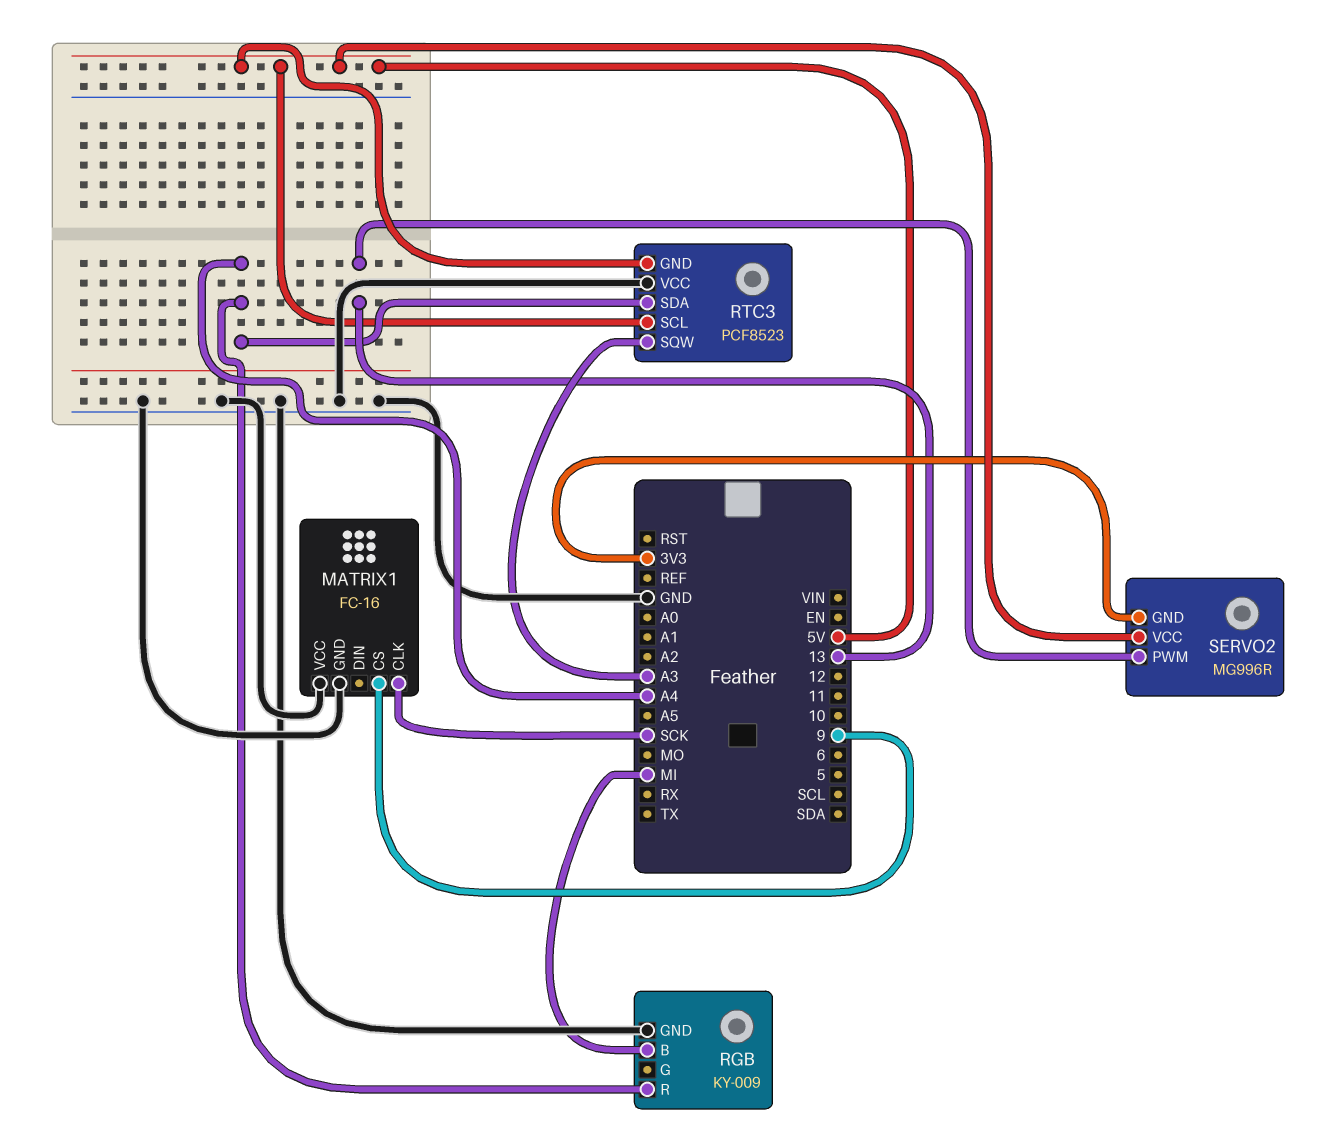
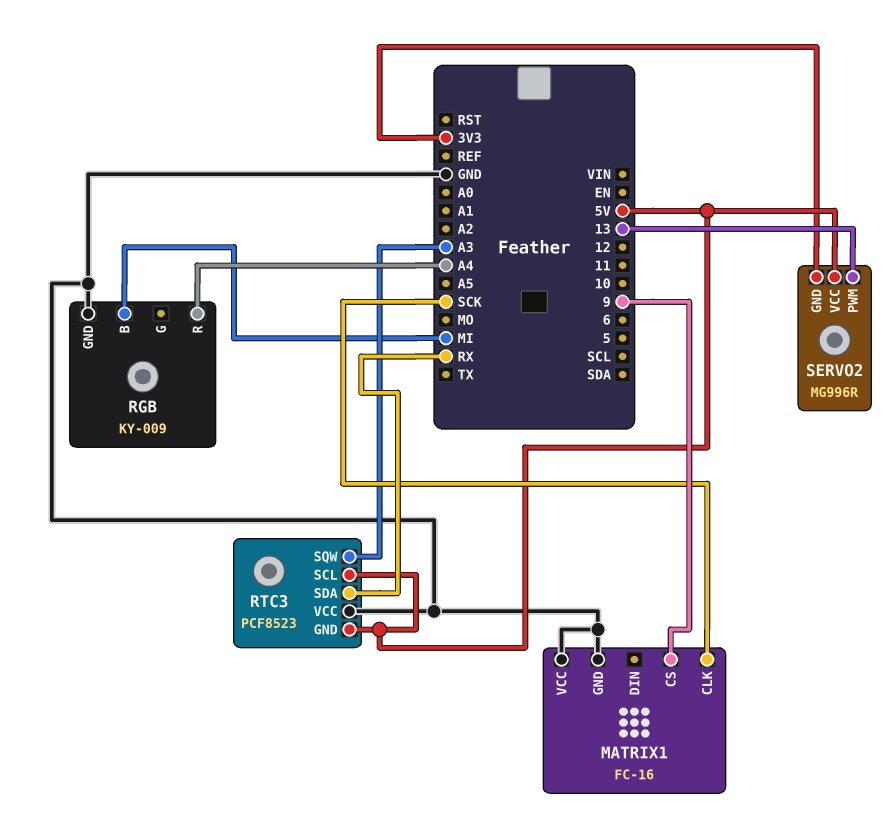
RTC3 pin SDA: A4 -> RX

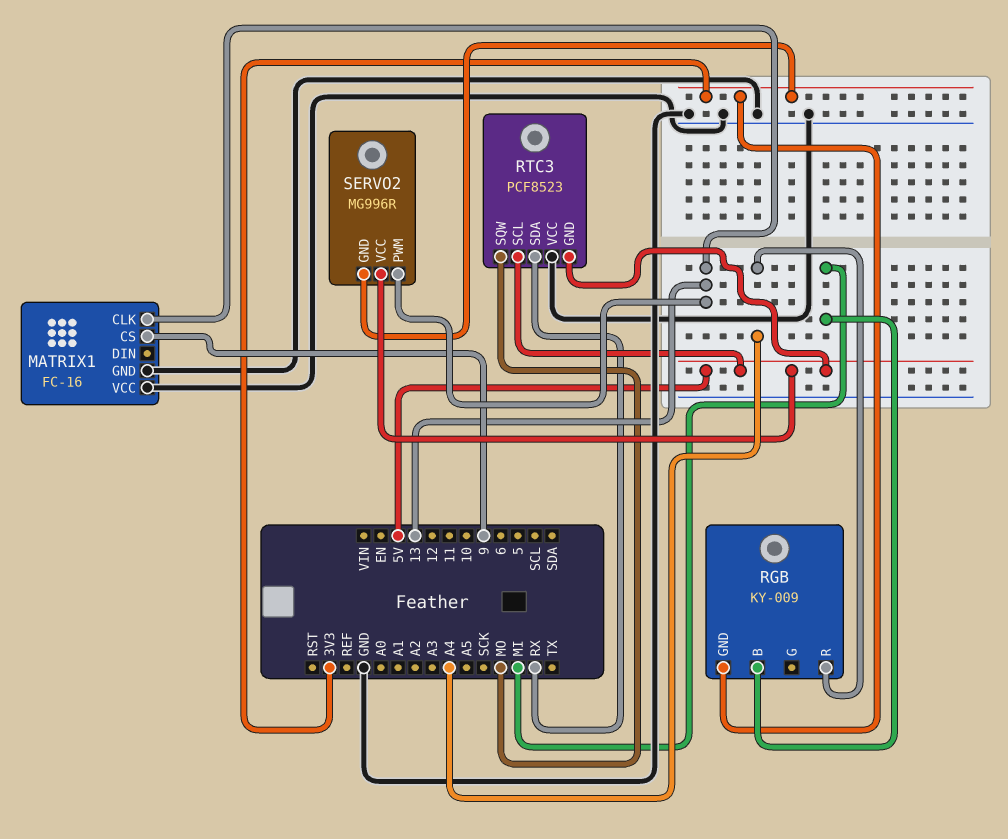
MATRIX1 pin CLK: SCK -> 13
RGB pin GND: GND -> 3V3
RTC3 pin SQW: A3 -> MO

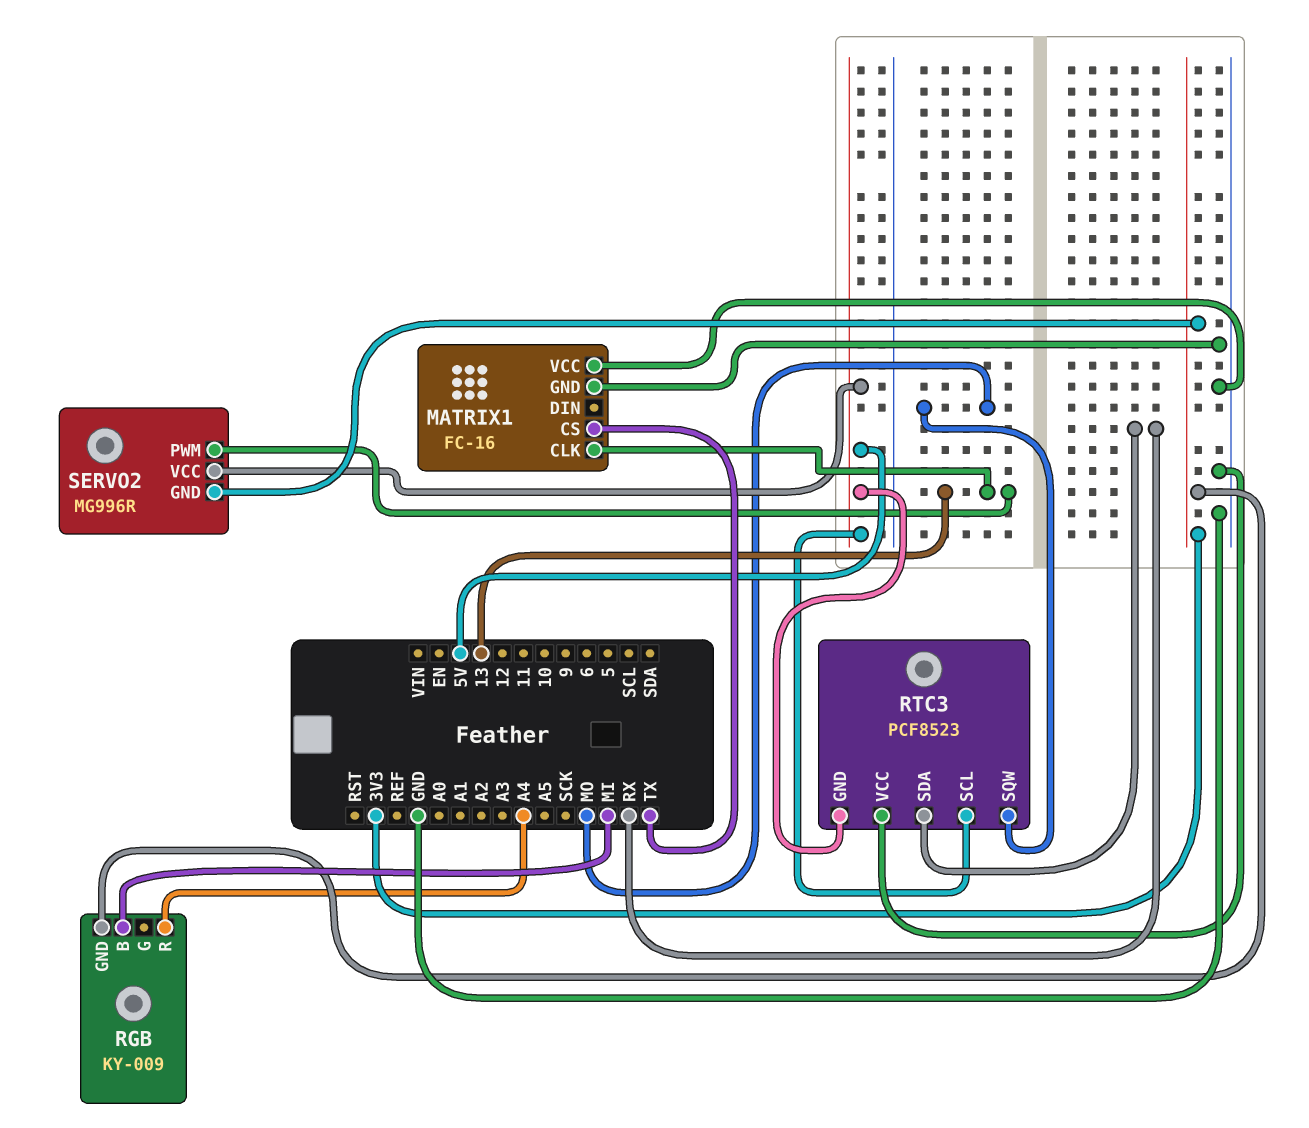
MATRIX1 pin CS: 9 -> TX

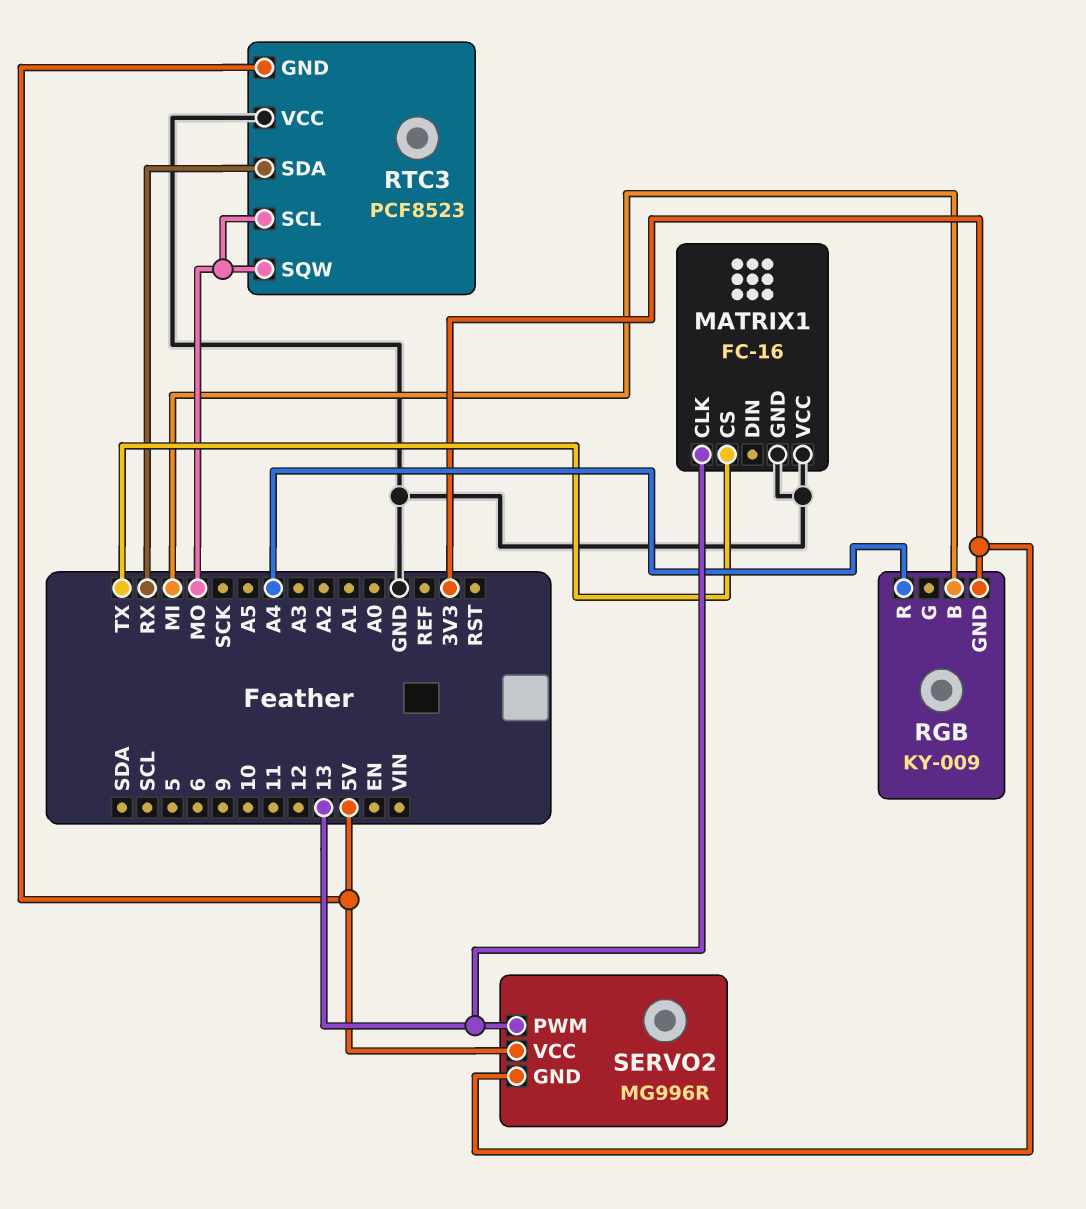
RTC3 pin SCL: 5V -> MO

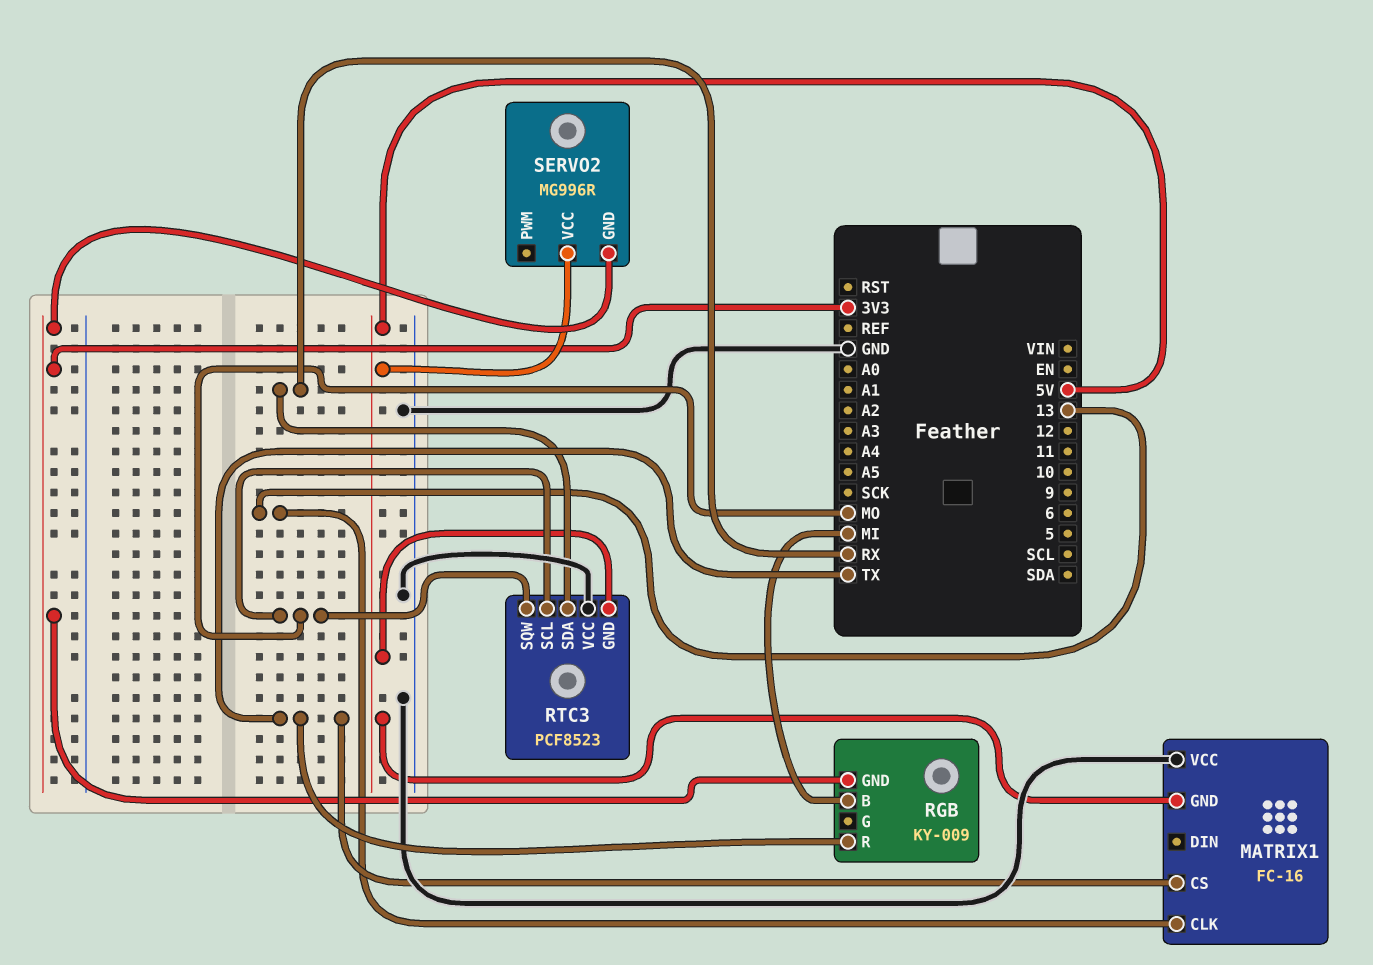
MATRIX1 pin GND: GND -> 5V
RGB pin R: A4 -> TX
SERVO2 pin PWM: 13 -> none

